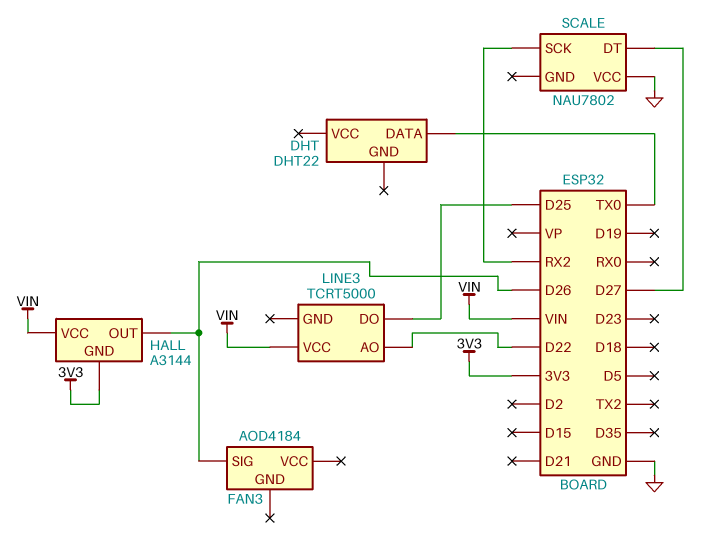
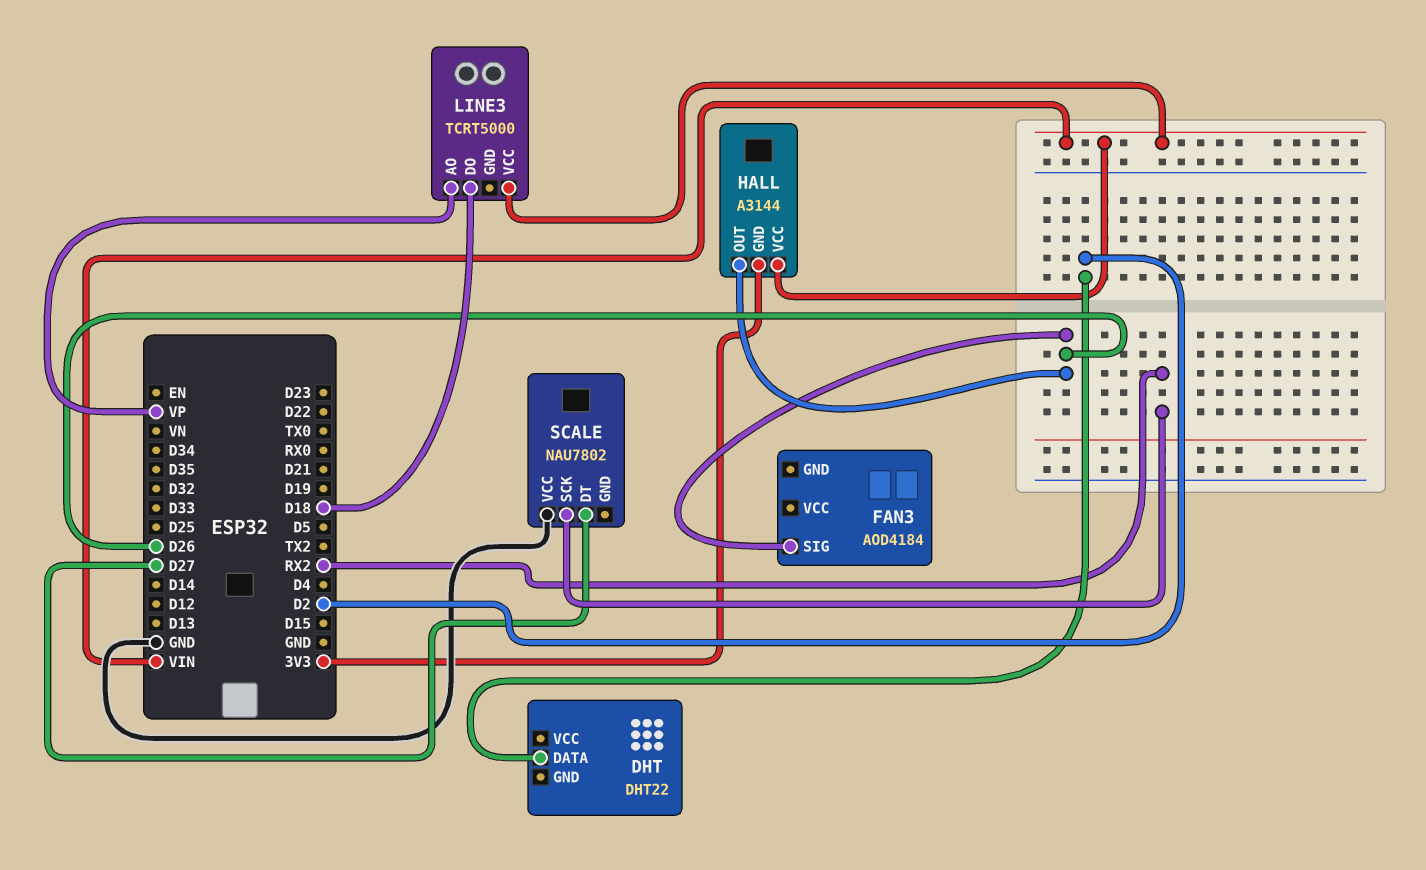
DHT pin DATA: TX0 -> D2
LINE3 pin AO: D22 -> VP
LINE3 pin DO: D25 -> D18

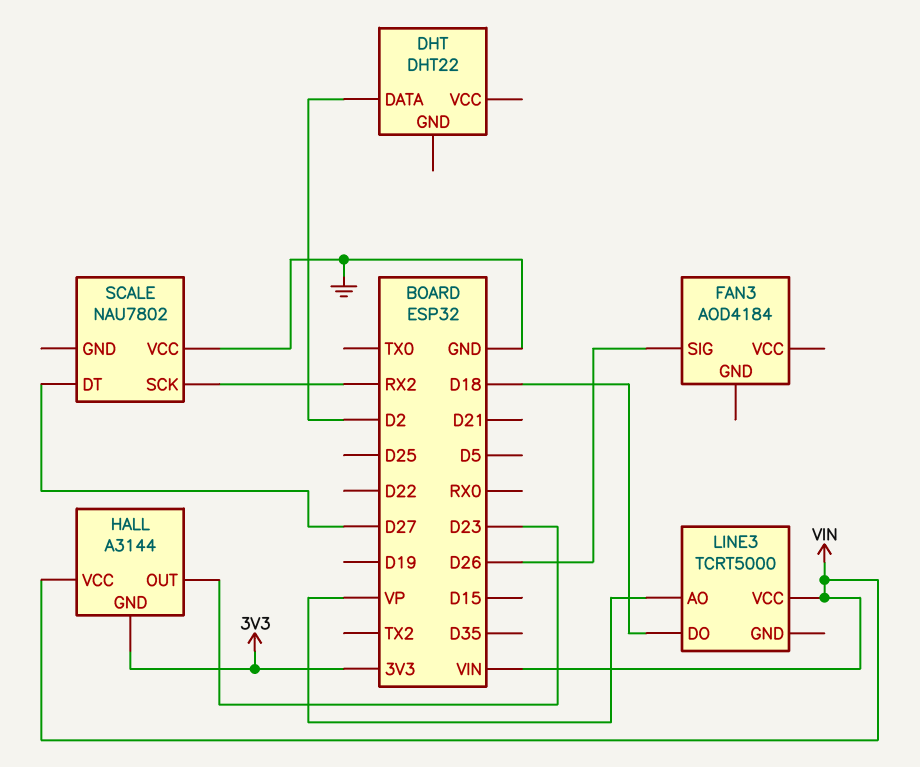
HALL pin OUT: D26 -> D23

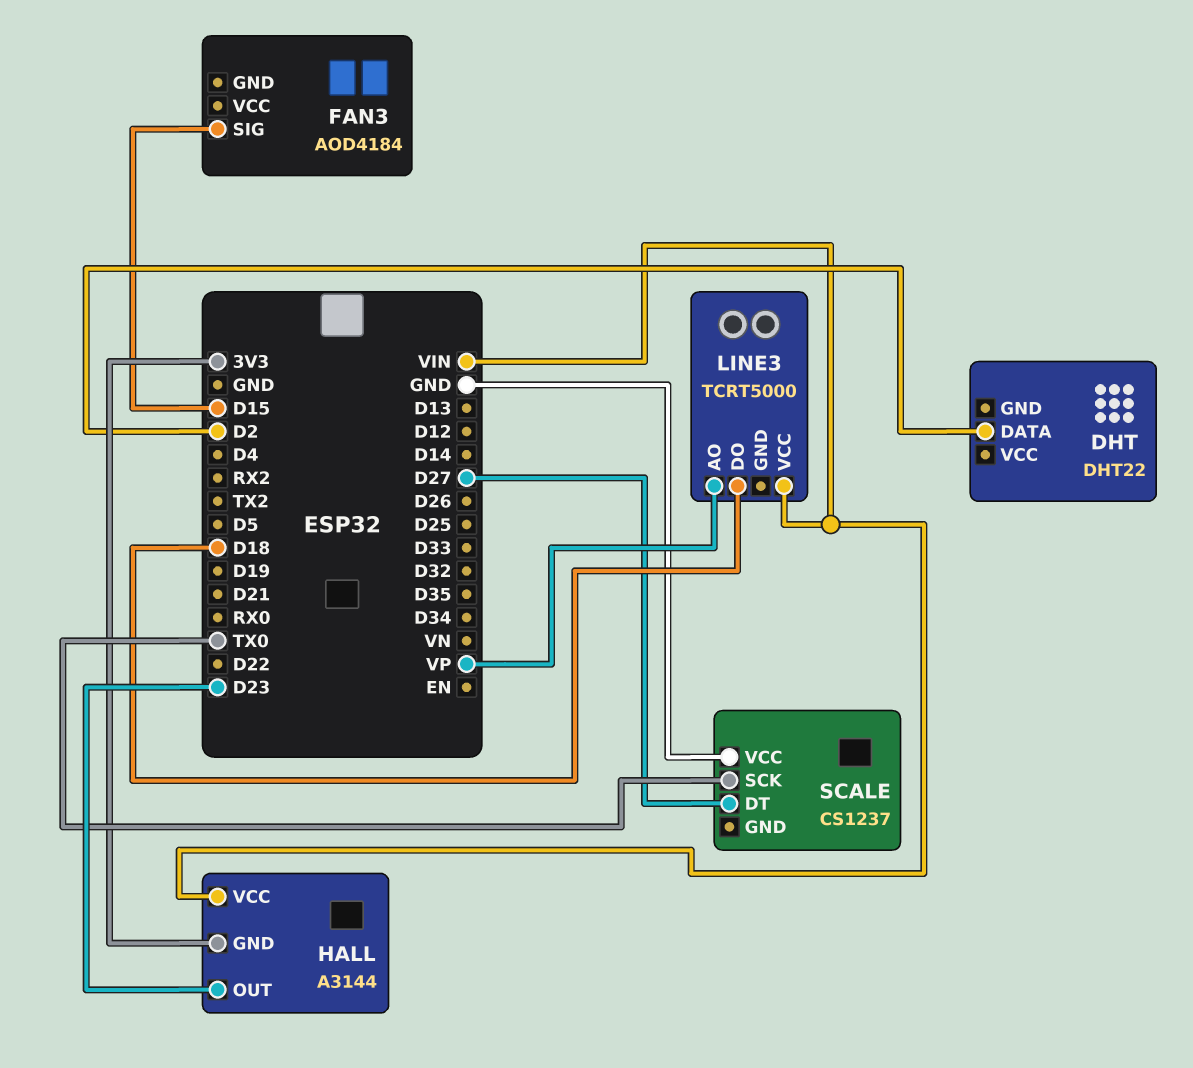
FAN3 pin SIG: D26 -> D15
SCALE: NAU7802 -> CS1237
SCALE pin SCK: RX2 -> TX0

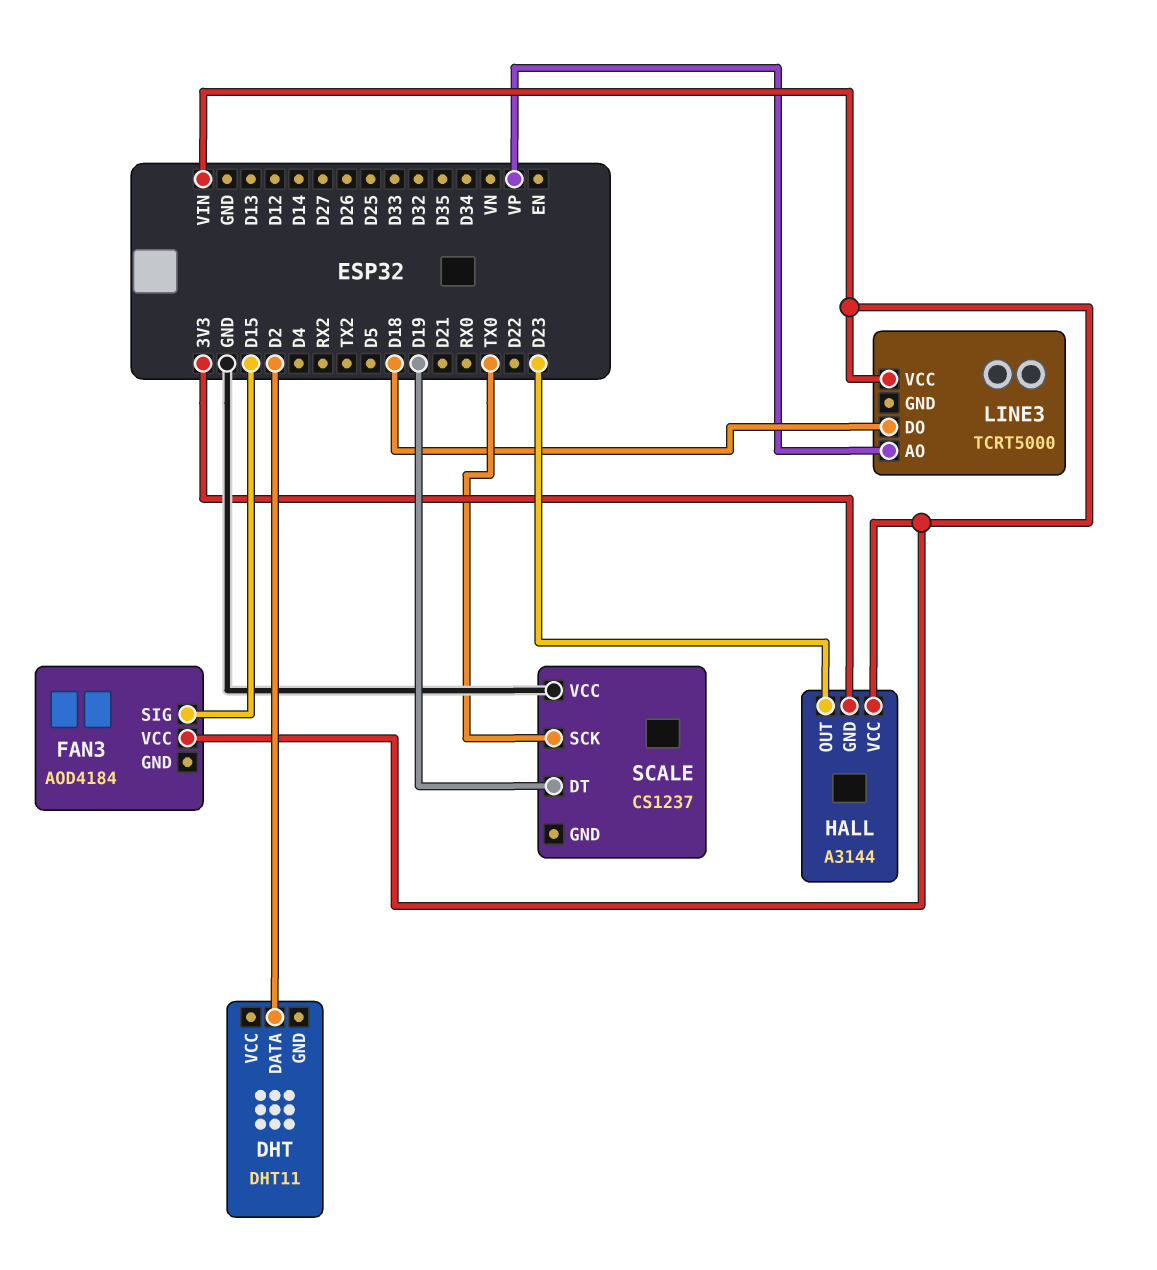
DHT: DHT22 -> DHT11
FAN3 pin VCC: none -> VIN
SCALE pin DT: D27 -> D19

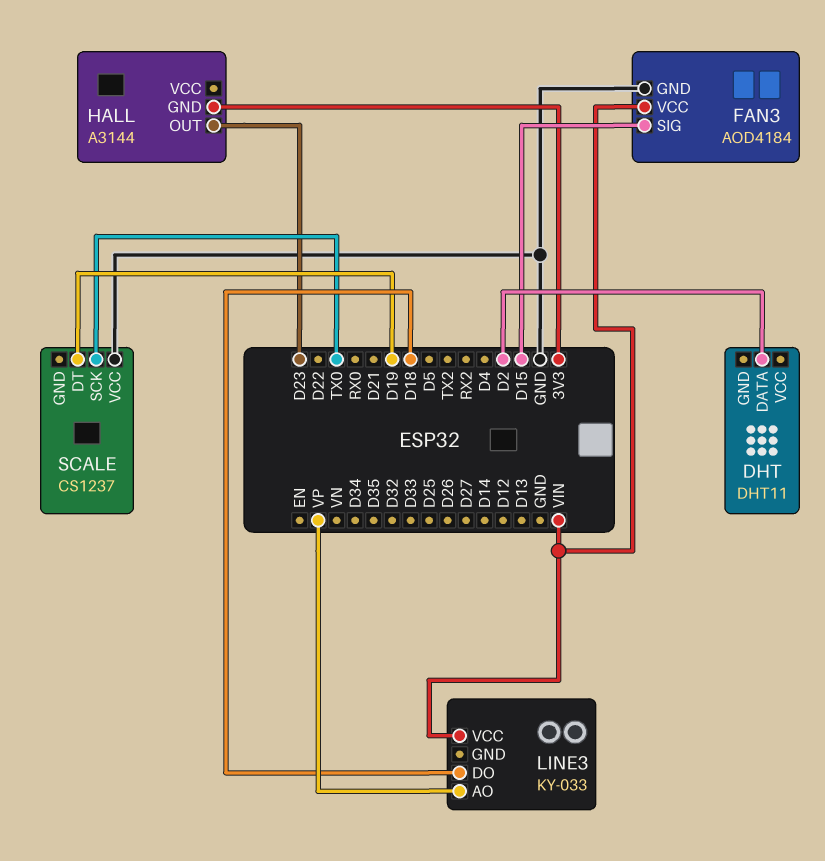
FAN3 pin GND: none -> GND
HALL pin VCC: VIN -> none
LINE3: TCRT5000 -> KY-033

